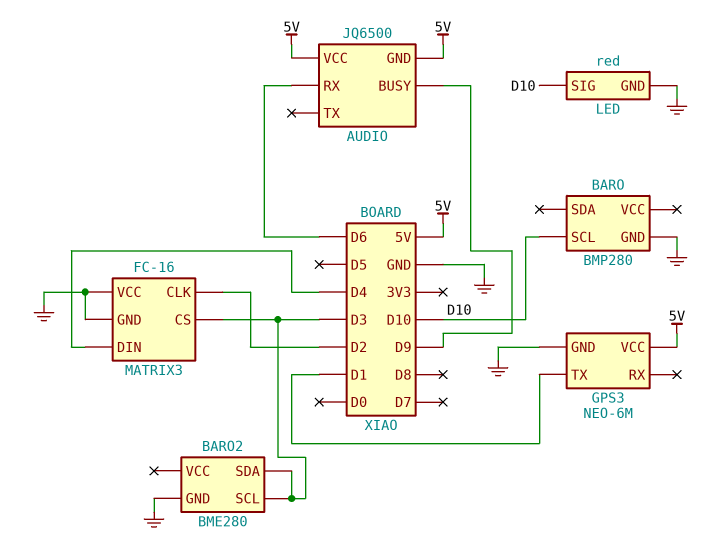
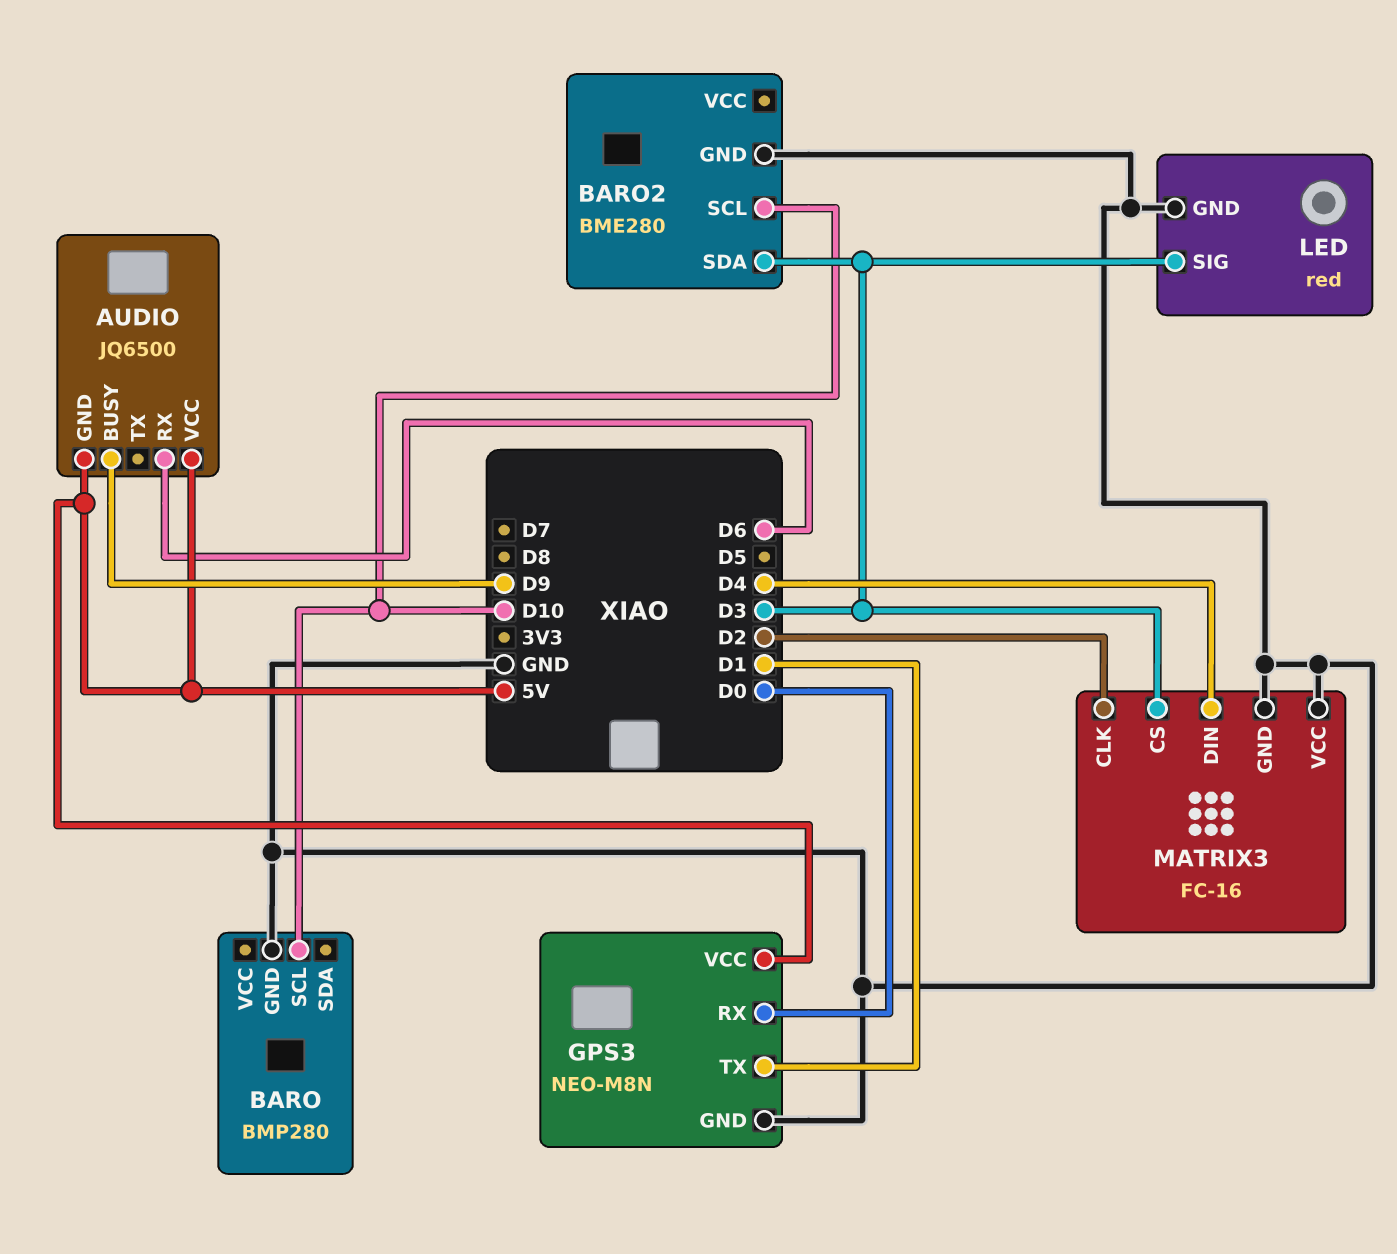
BARO2 pin SCL: D3 -> D10
GPS3: NEO-6M -> NEO-M8N
GPS3 pin RX: none -> D0
LED pin SIG: D10 -> D3

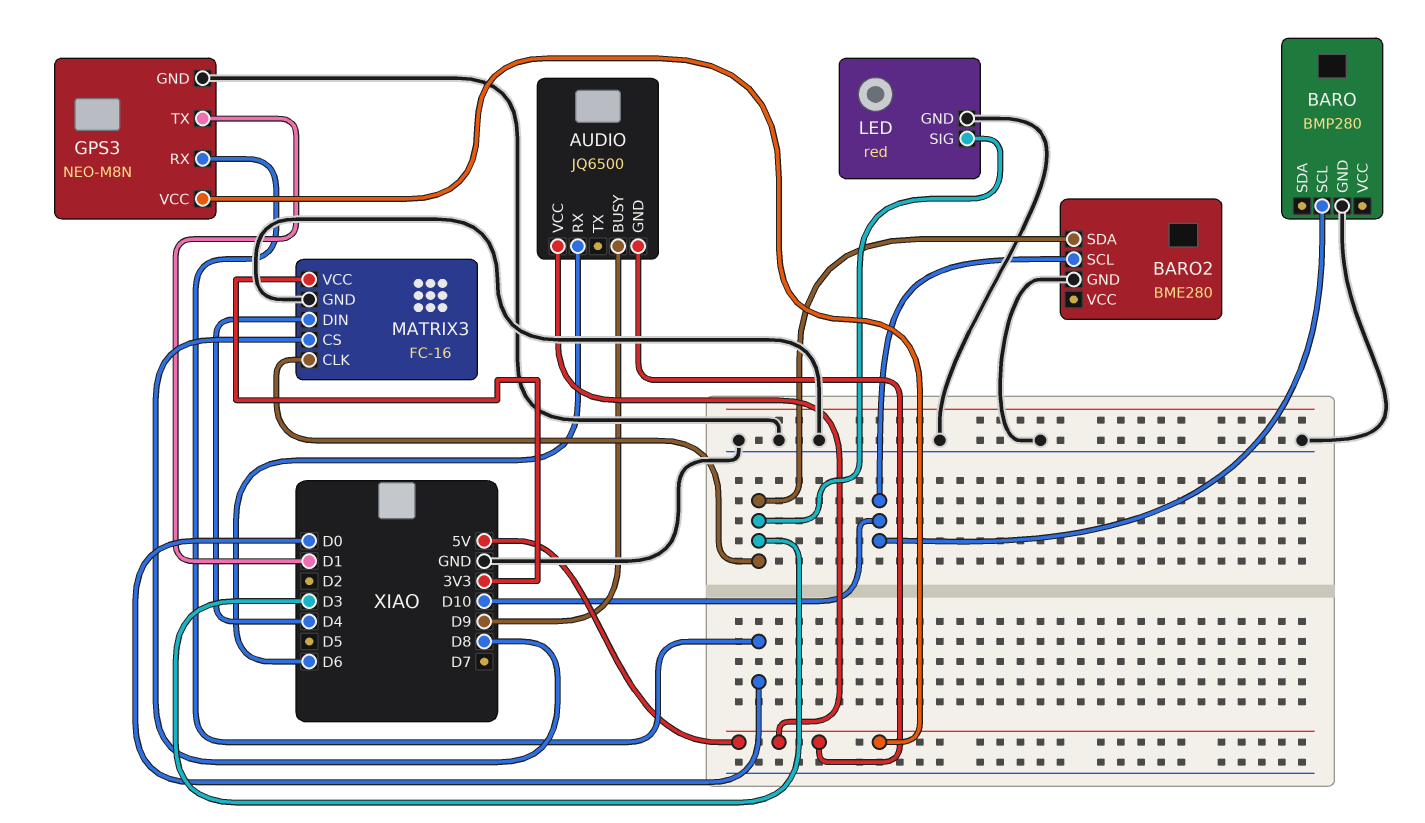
MATRIX3 pin CLK: D2 -> D3
MATRIX3 pin CS: D3 -> D8
MATRIX3 pin VCC: GND -> 3V3

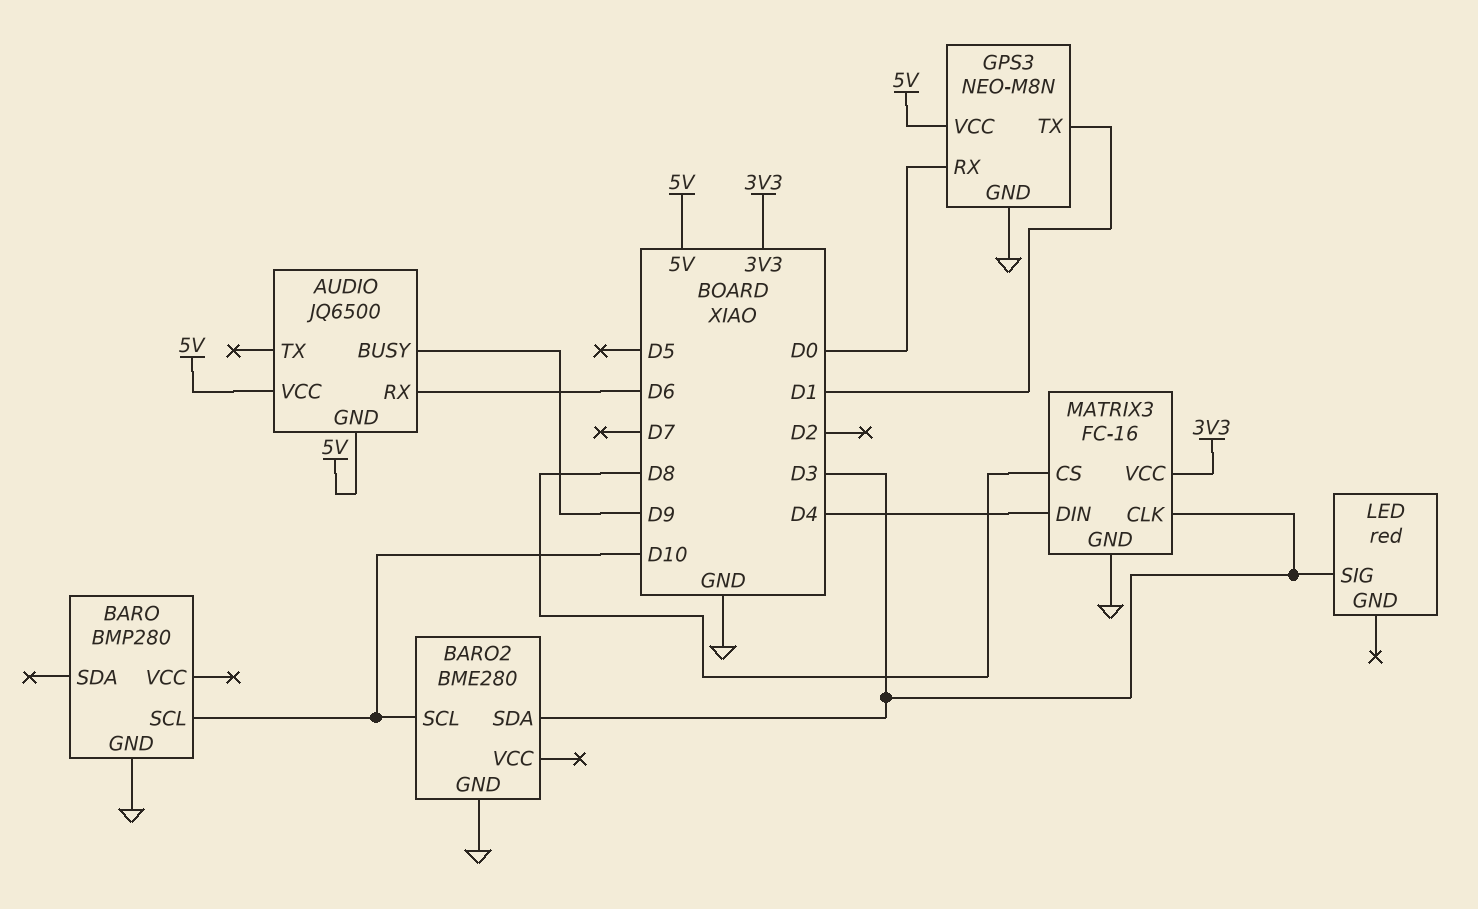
LED pin GND: GND -> none

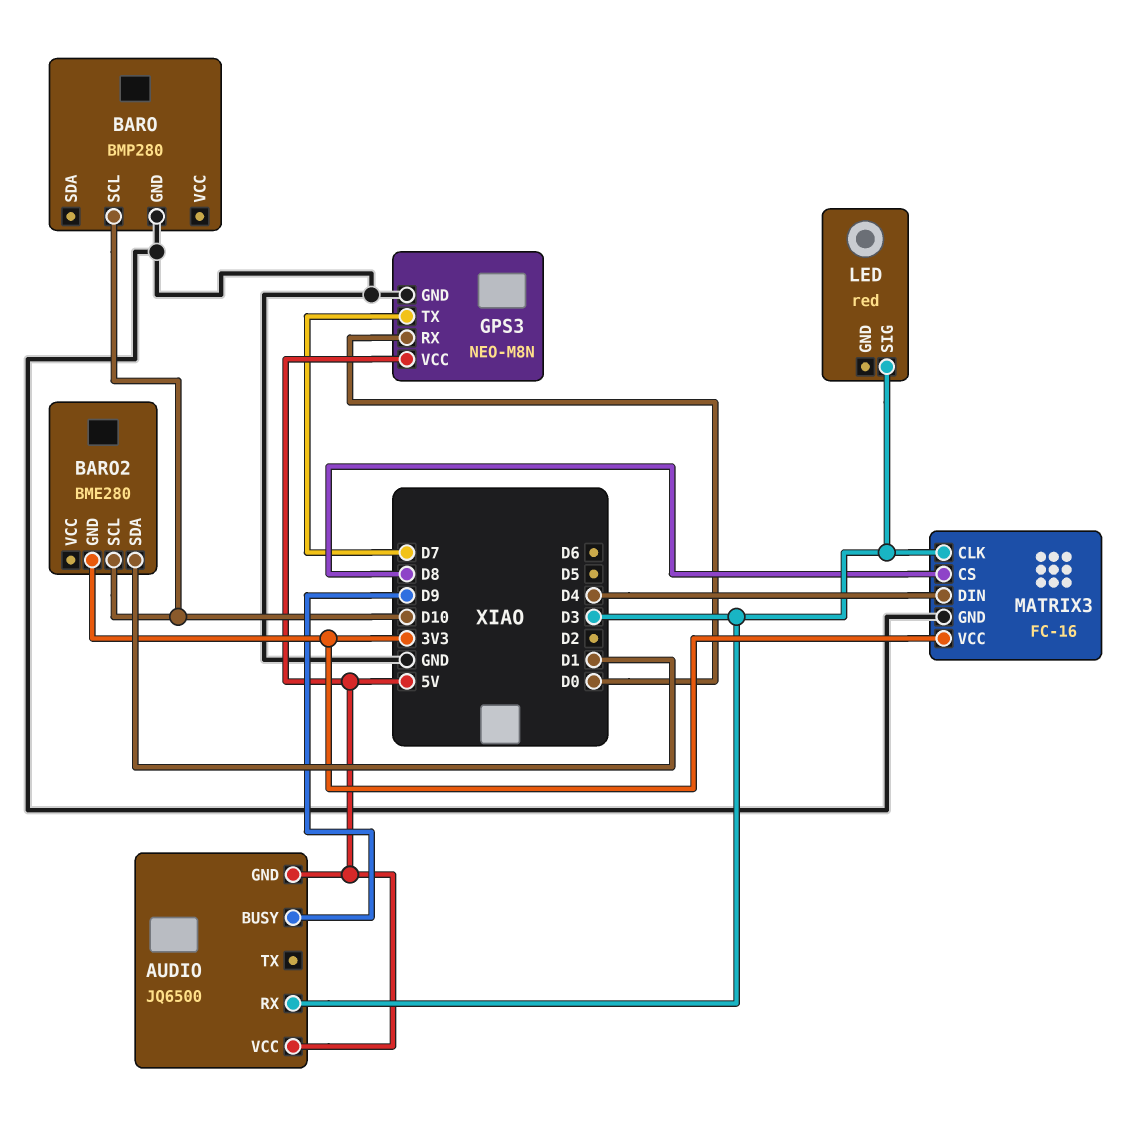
AUDIO pin RX: D6 -> D3
BARO2 pin GND: GND -> 3V3
BARO2 pin SDA: D3 -> D1
GPS3 pin TX: D1 -> D7

